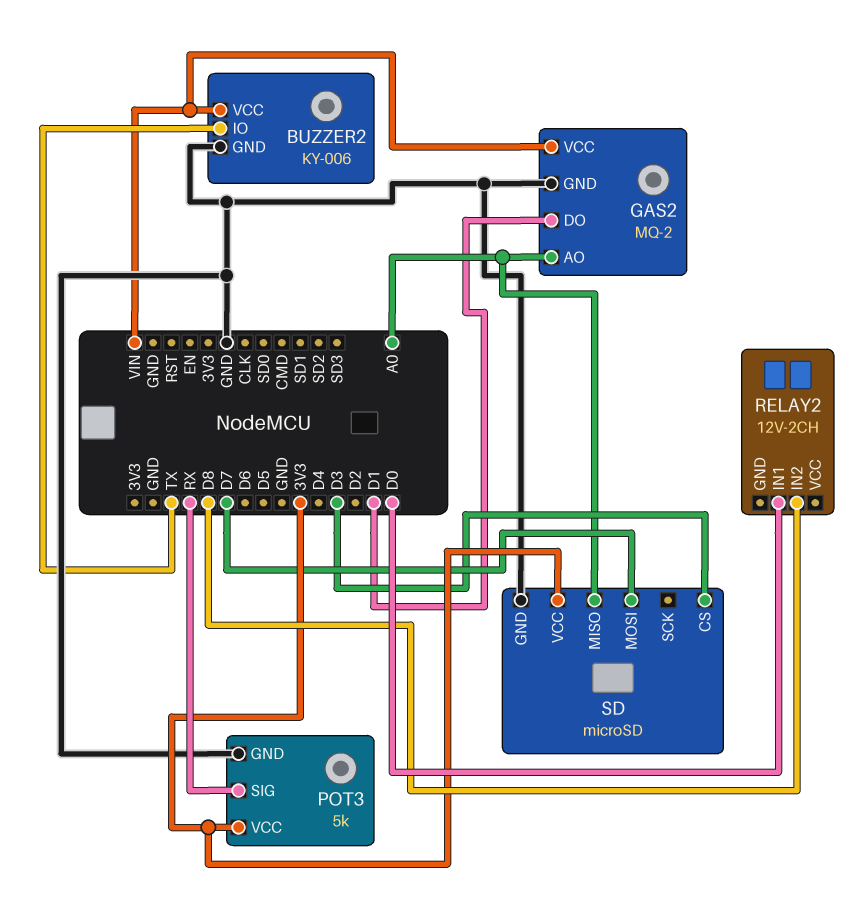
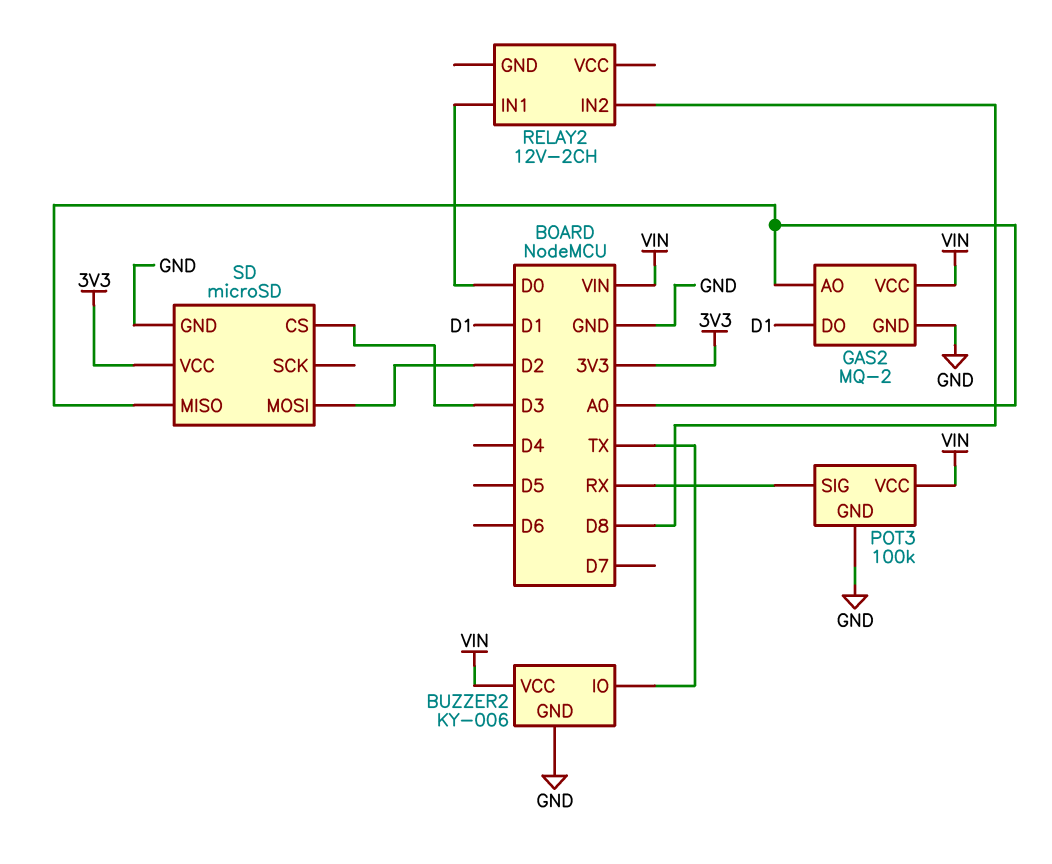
POT3: 5k -> 100k
POT3 pin VCC: 3V3 -> VIN
SD pin MOSI: D7 -> D2

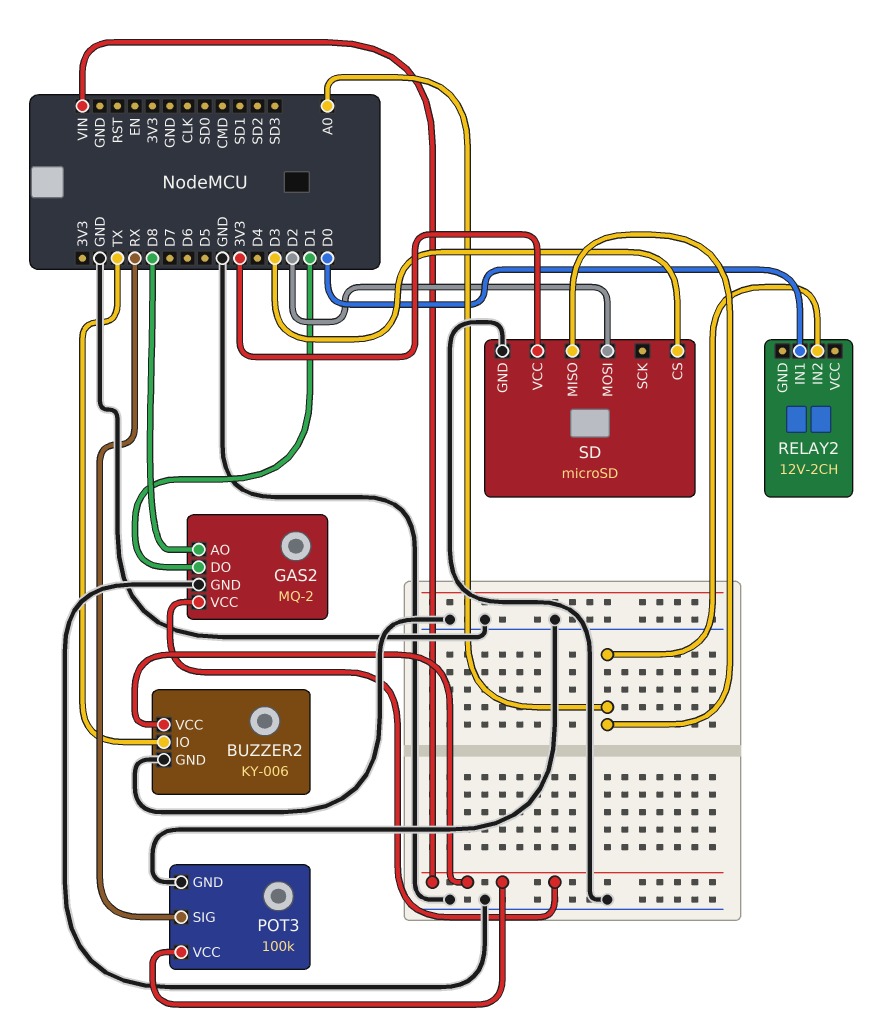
GAS2 pin AO: A0 -> D8
RELAY2 pin IN2: D8 -> A0

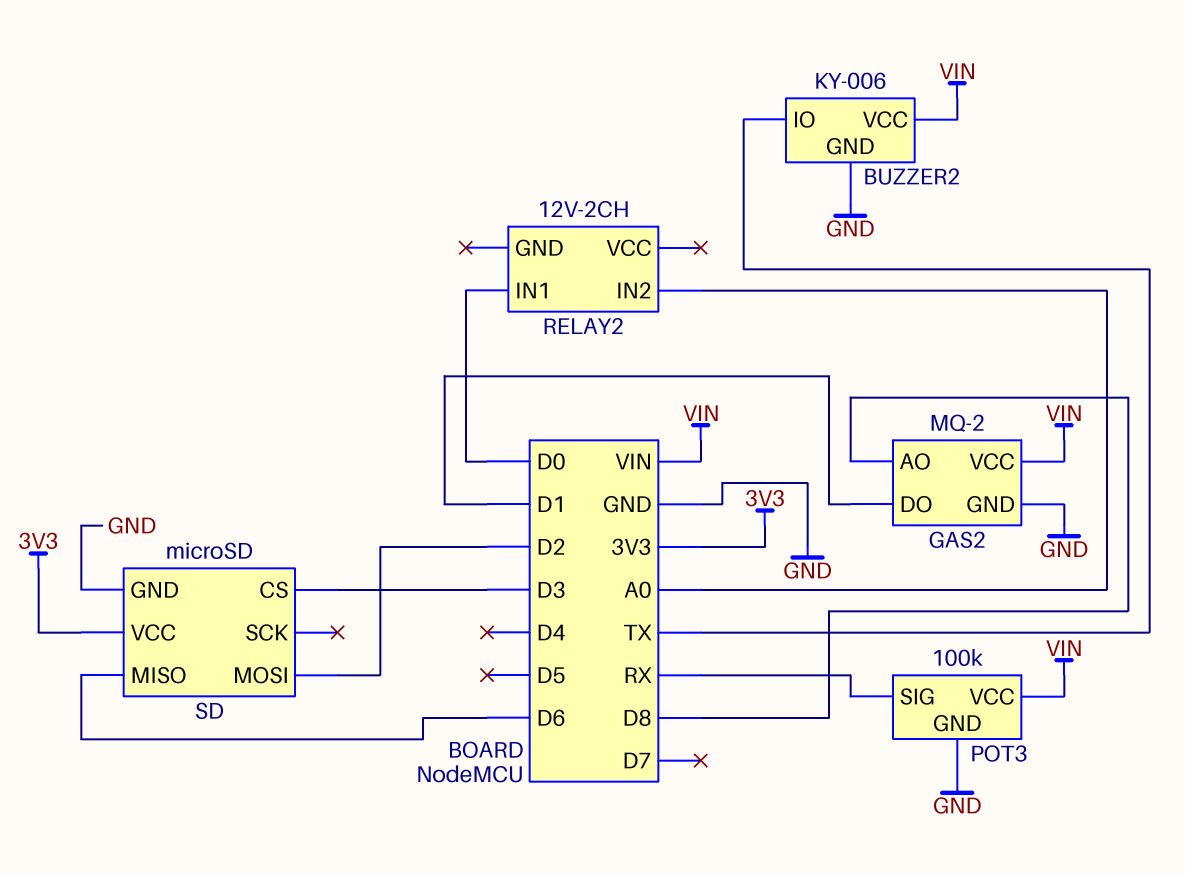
SD pin MISO: A0 -> D6

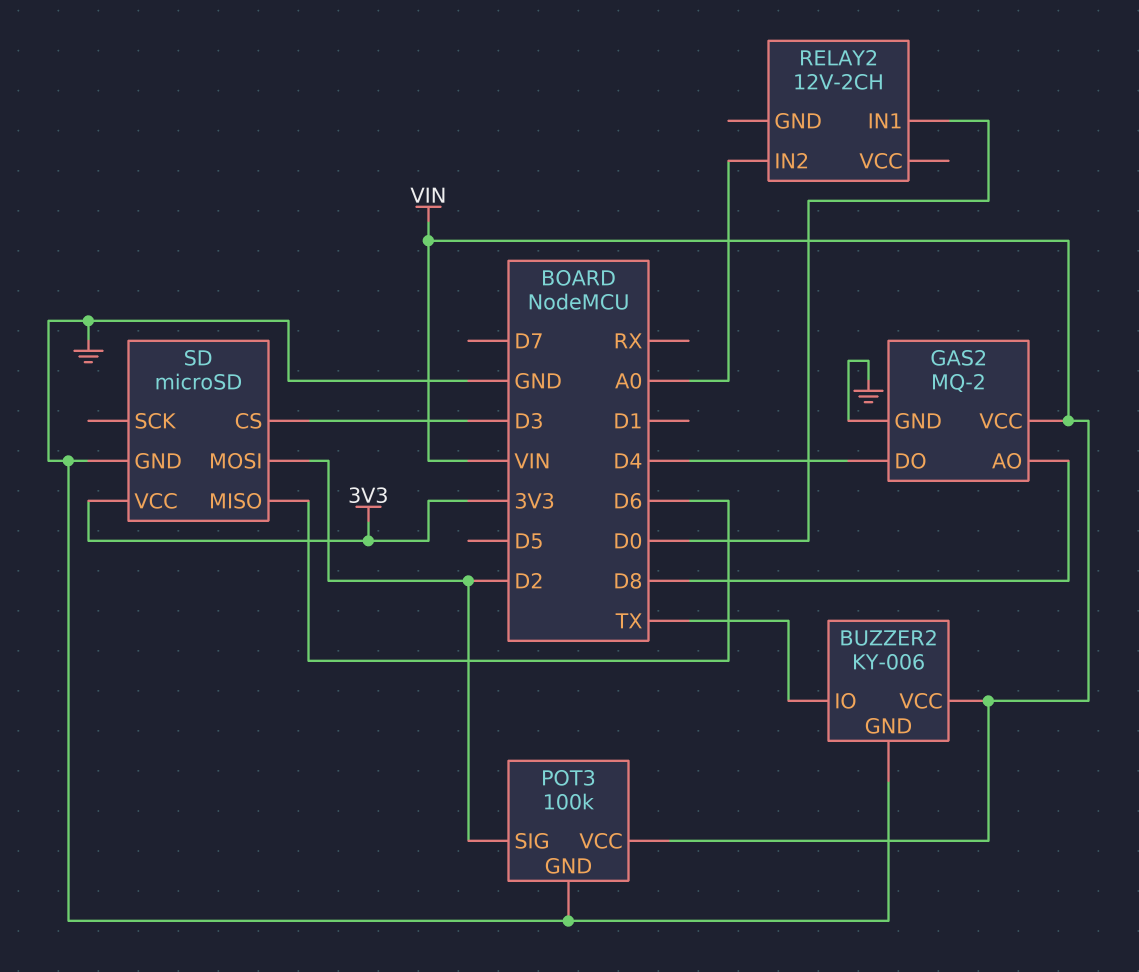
GAS2 pin DO: D1 -> D4
POT3 pin SIG: RX -> D2

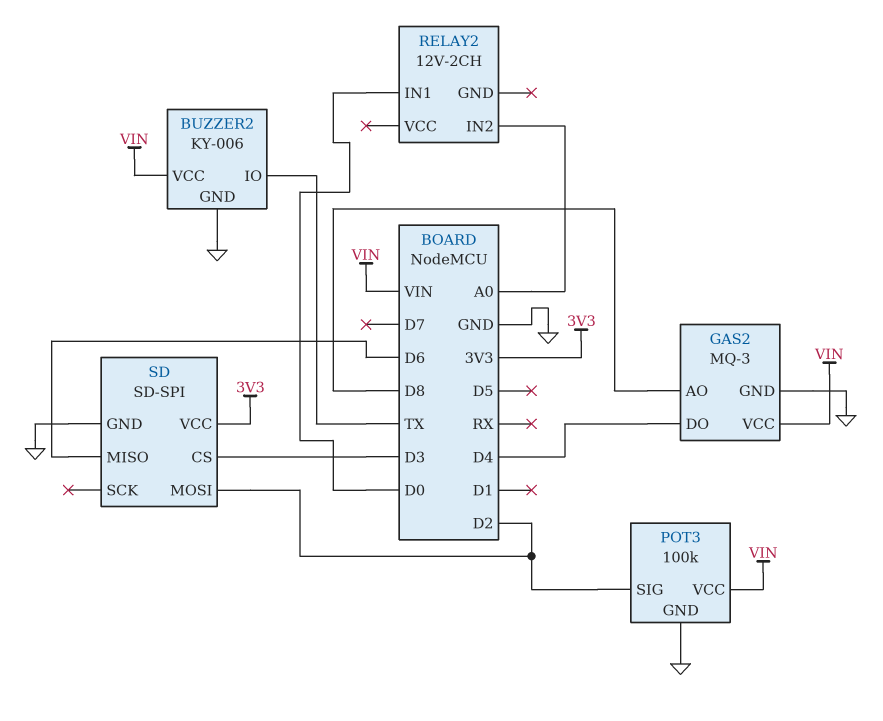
GAS2: MQ-2 -> MQ-3
SD: microSD -> SD-SPI

